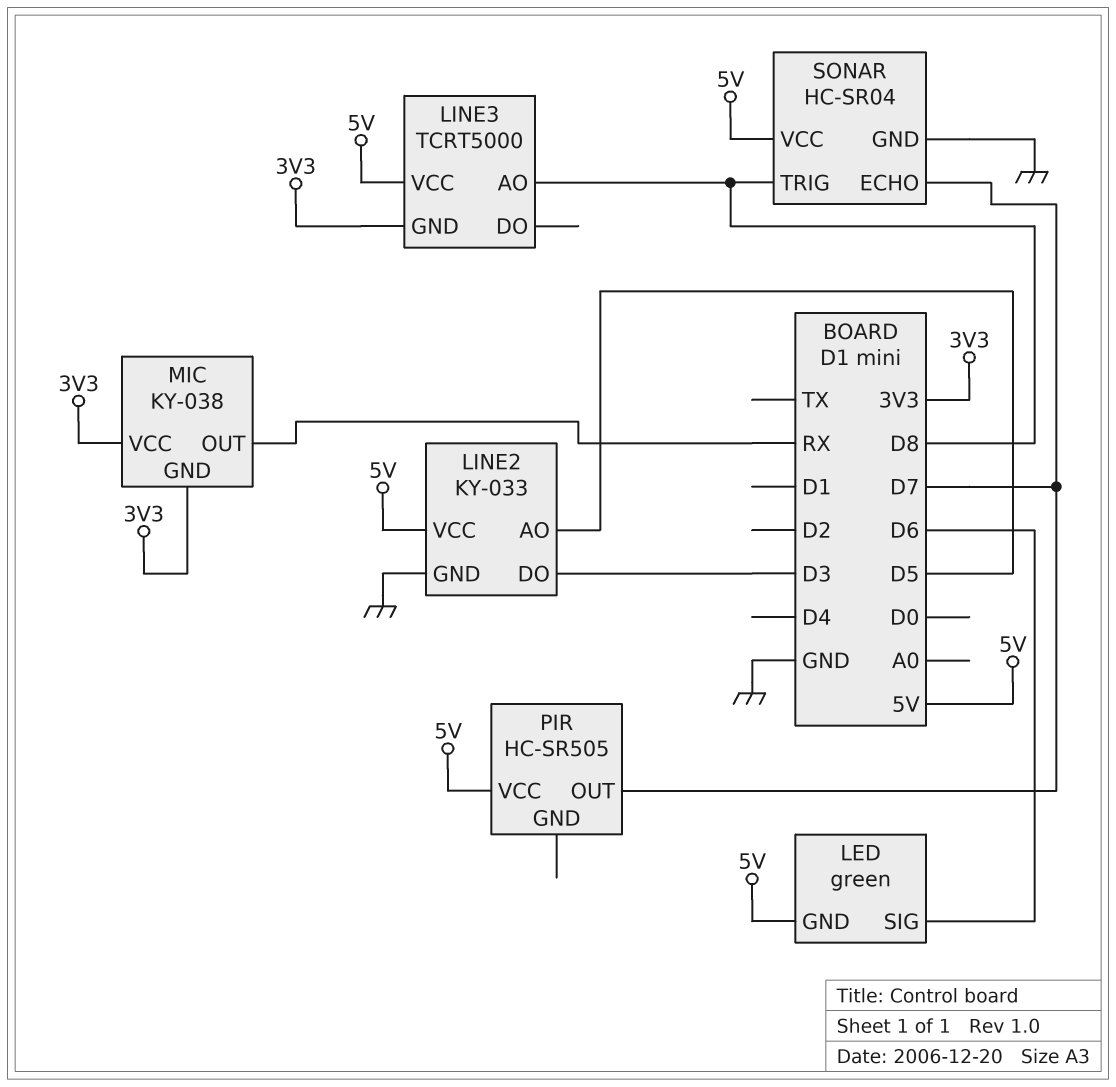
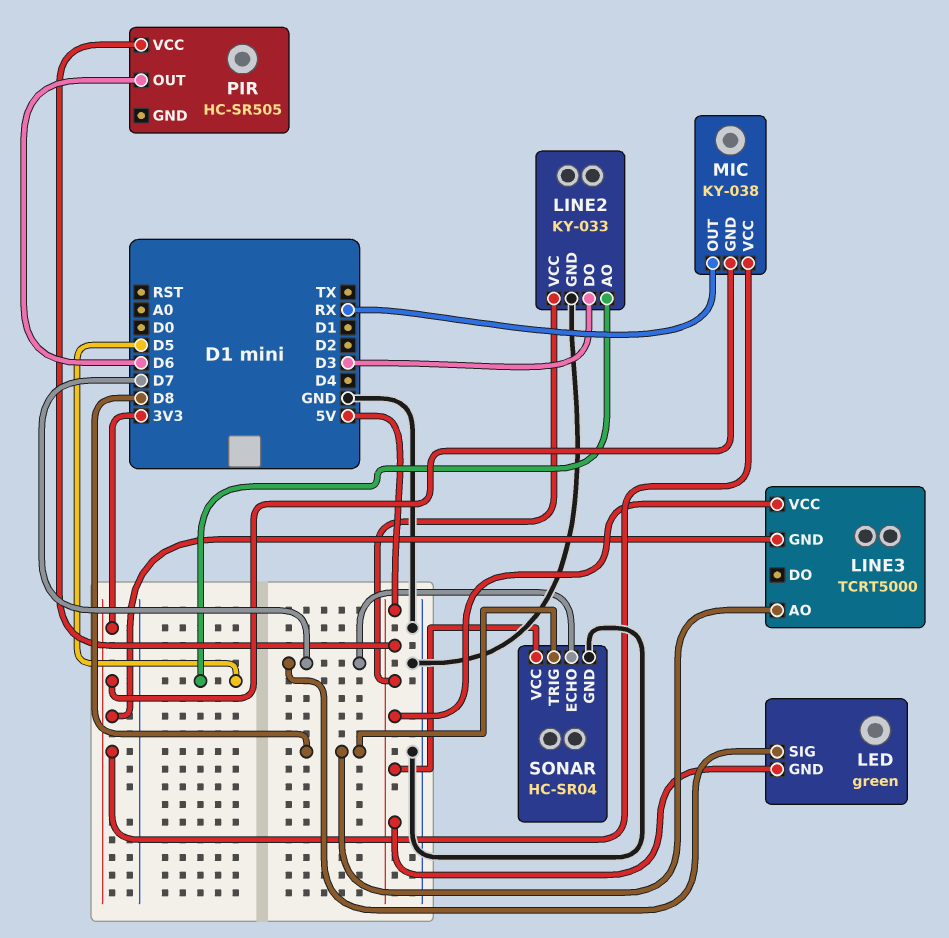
LED pin SIG: D6 -> D7
PIR pin OUT: D7 -> D6

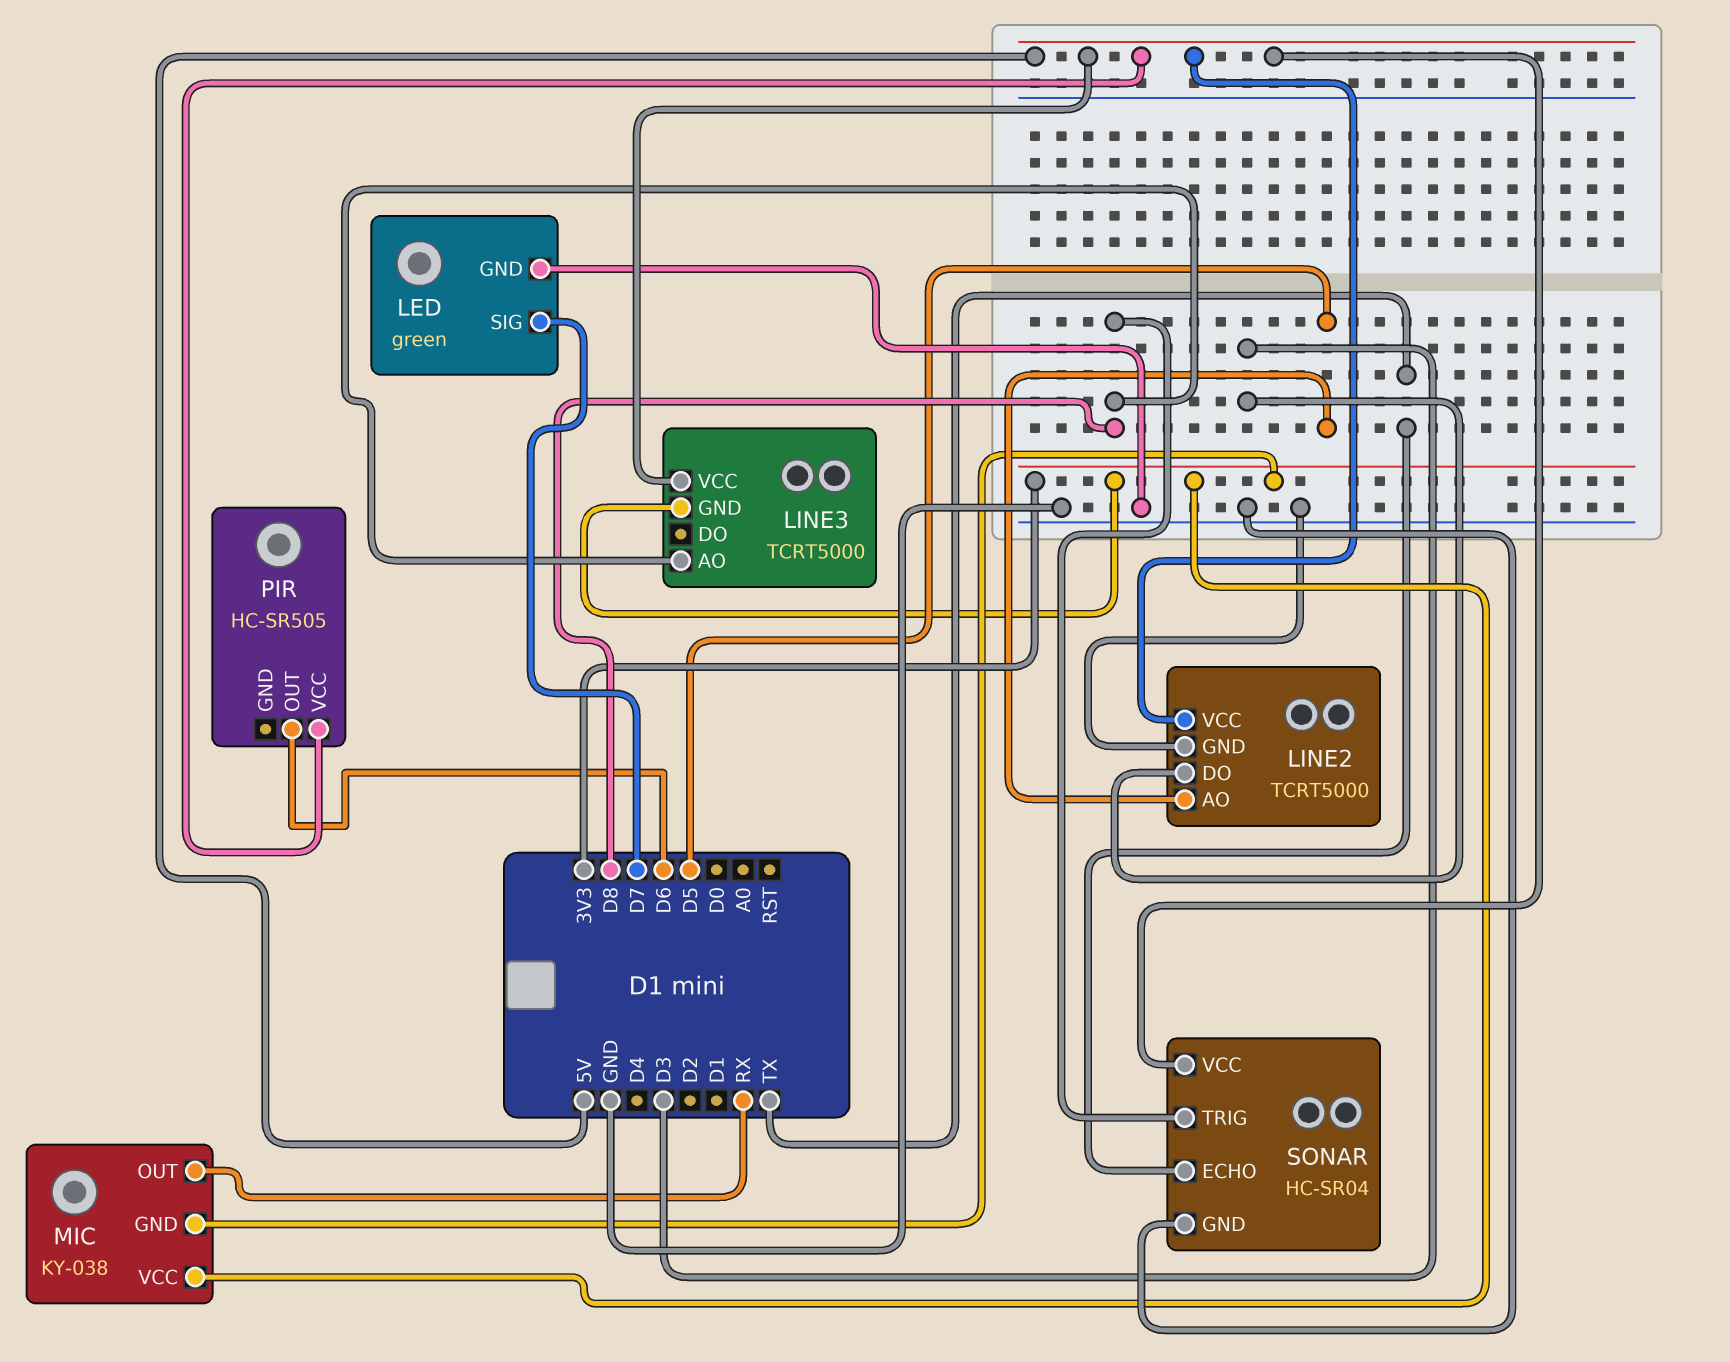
LED pin GND: 5V -> GND
LINE2: KY-033 -> TCRT5000
SONAR pin ECHO: D7 -> TX

